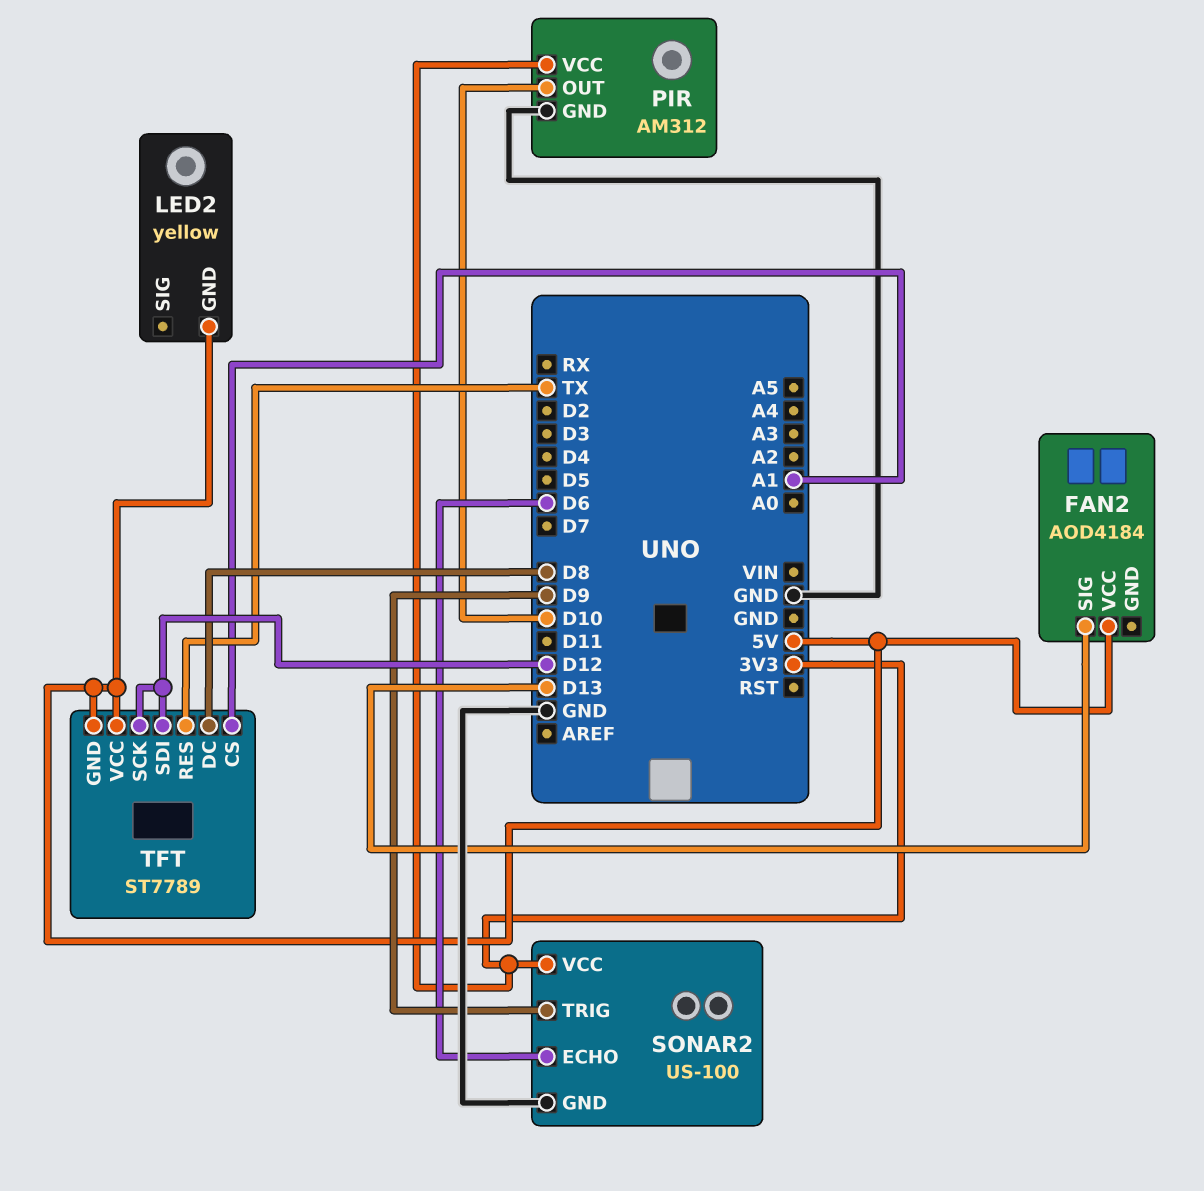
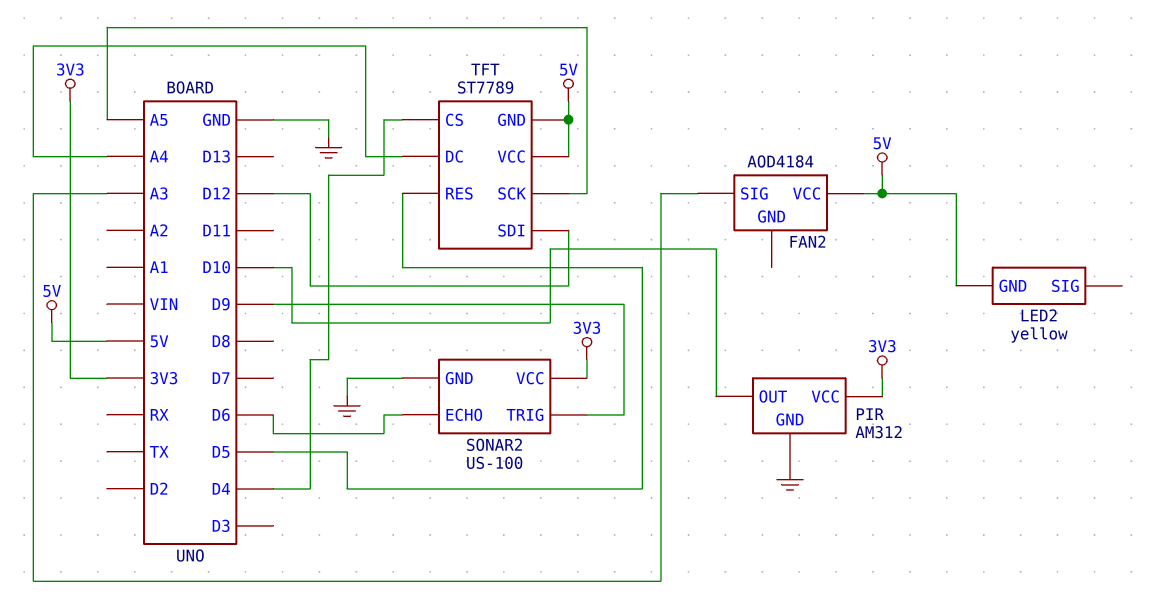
FAN2 pin SIG: D13 -> A3
TFT pin CS: A1 -> D4
TFT pin DC: D8 -> A4
TFT pin RES: TX -> D5
TFT pin SCK: D12 -> A5

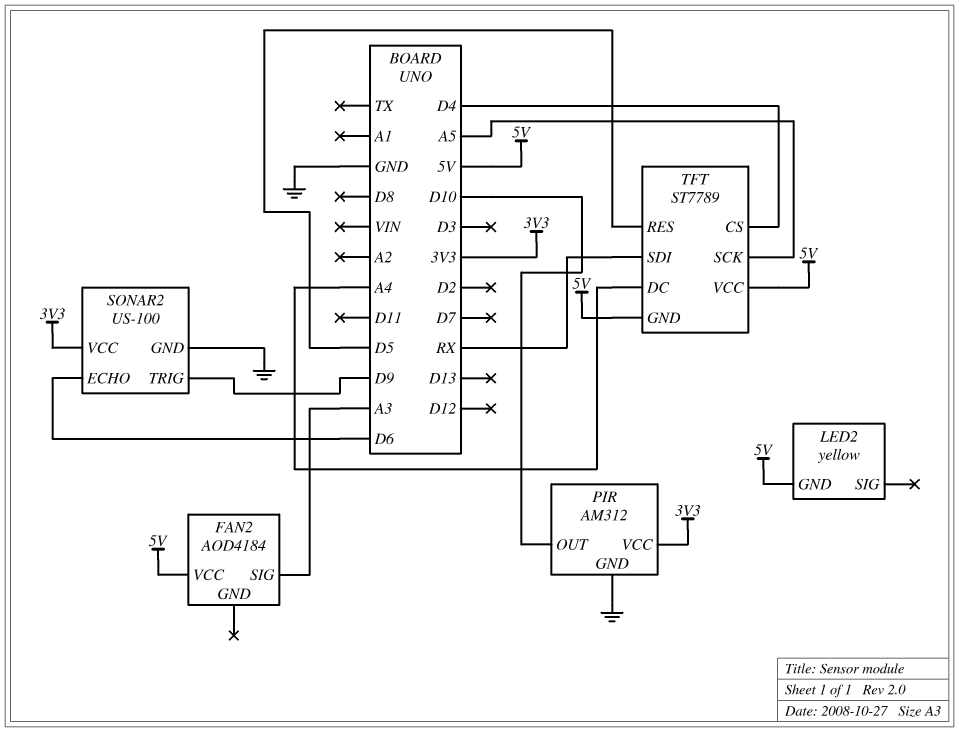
TFT pin SDI: D12 -> RX

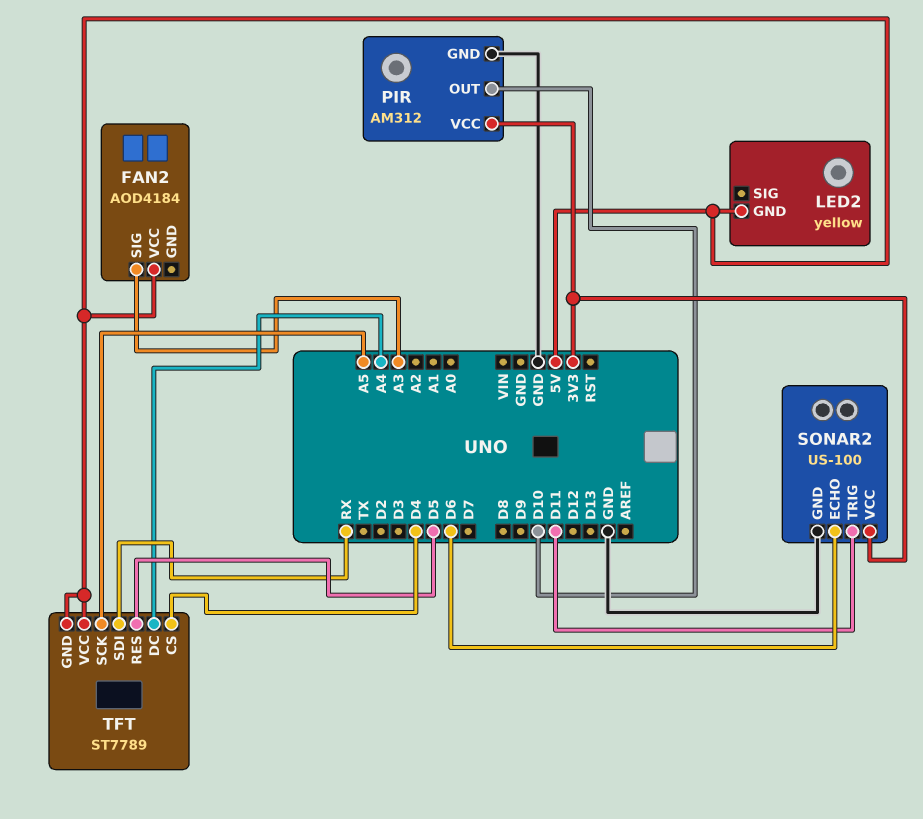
SONAR2 pin TRIG: D9 -> D11

